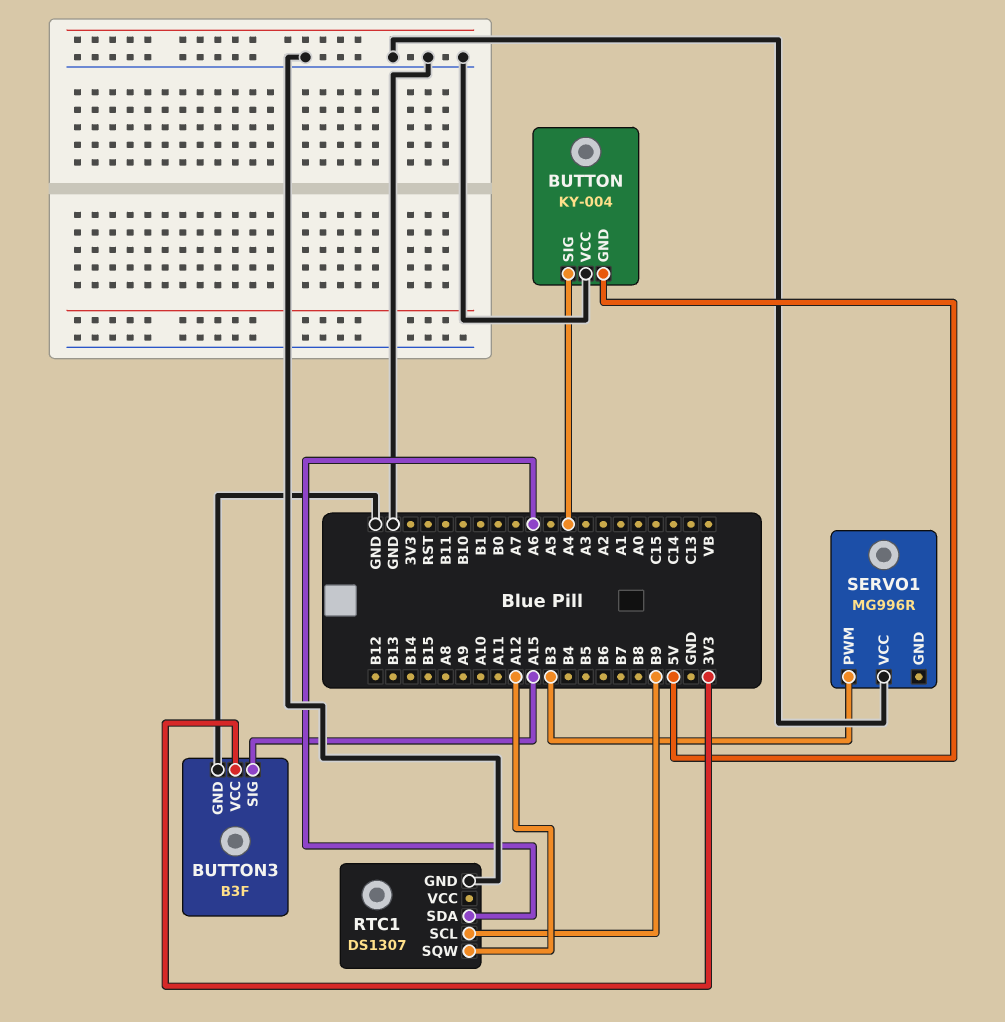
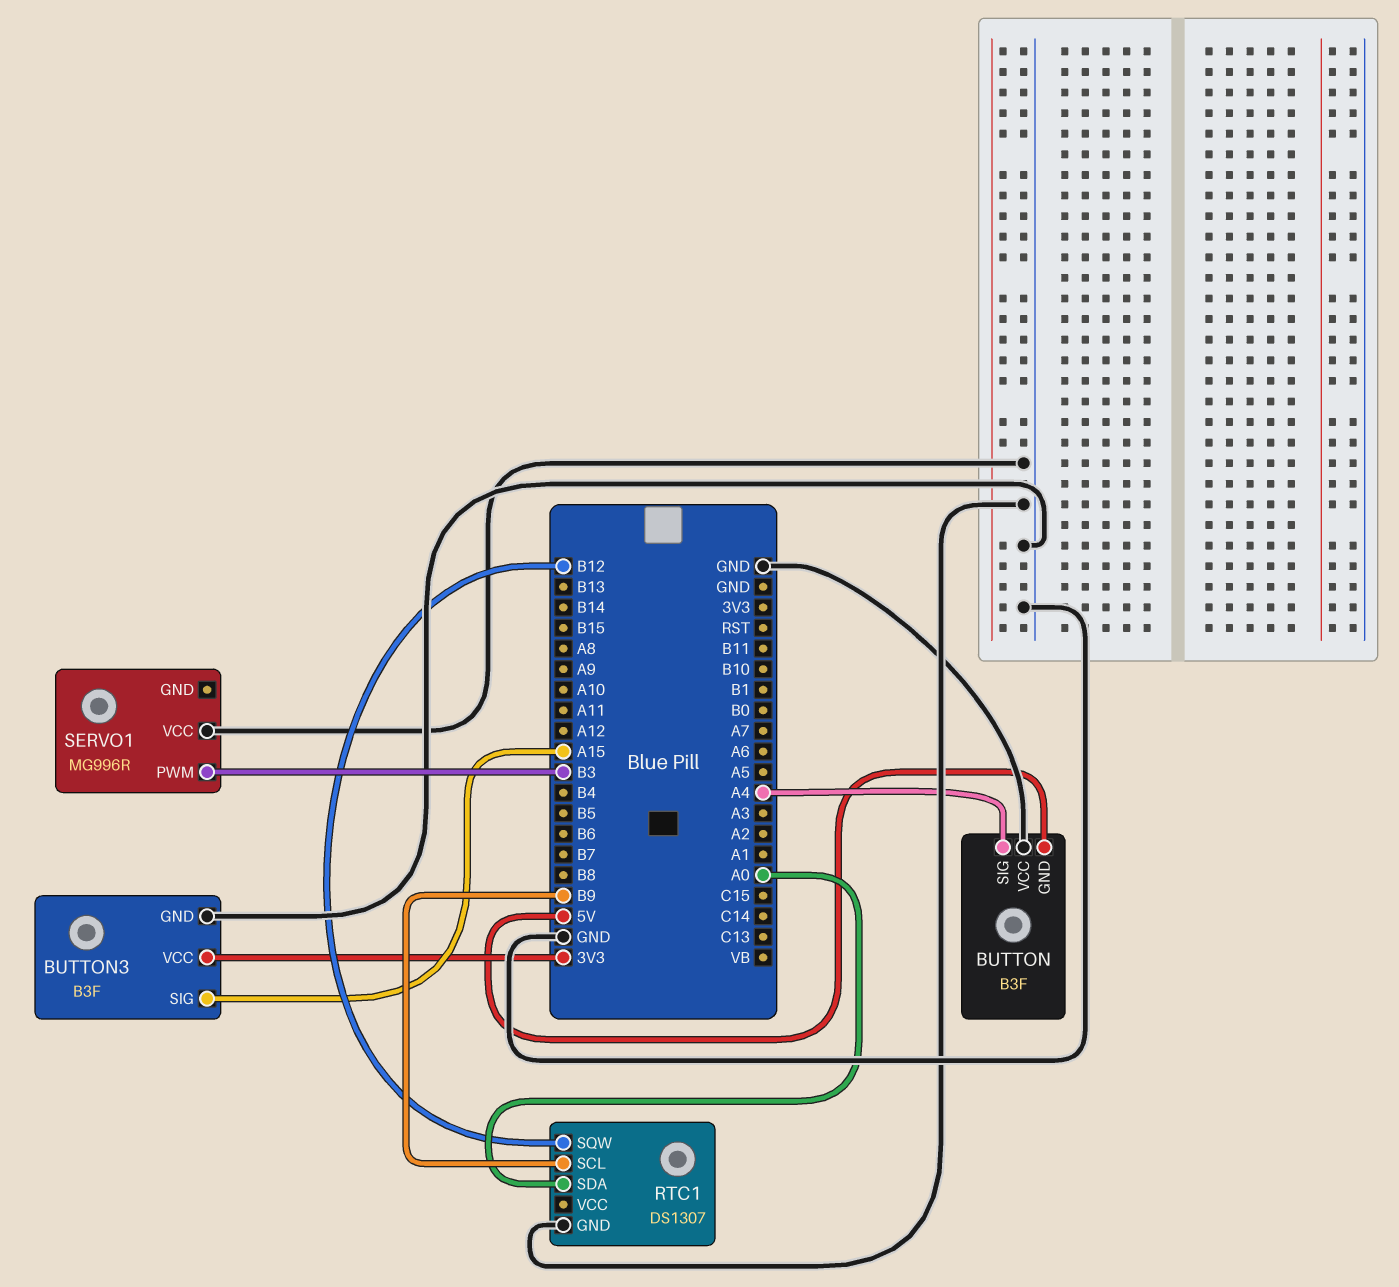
BUTTON: KY-004 -> B3F
RTC1 pin SDA: A6 -> A0
RTC1 pin SQW: A12 -> B12

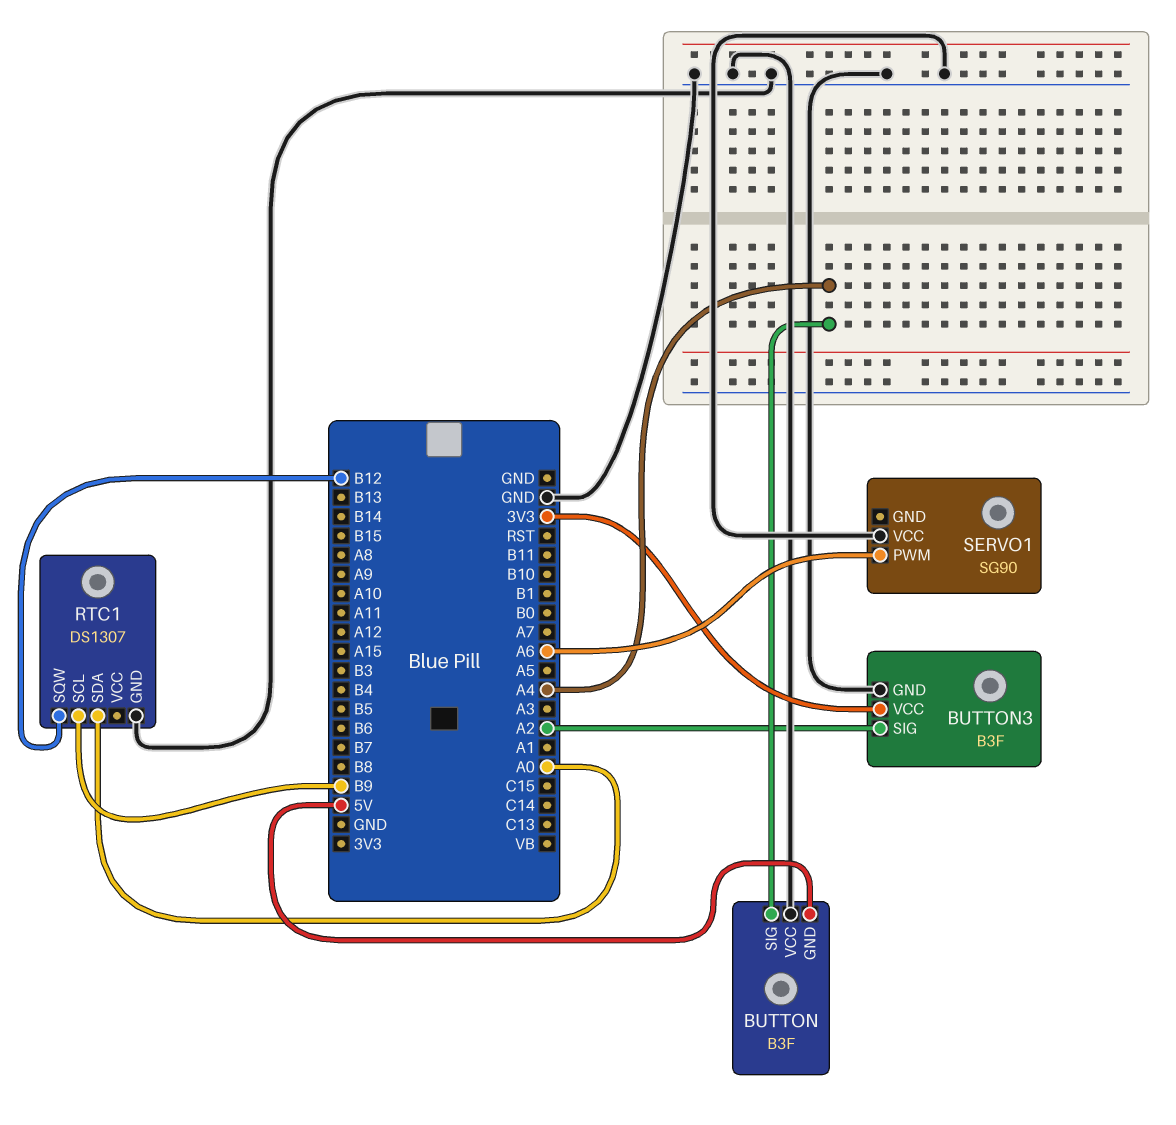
BUTTON3 pin SIG: A15 -> A2
SERVO1: MG996R -> SG90
SERVO1 pin PWM: B3 -> A6

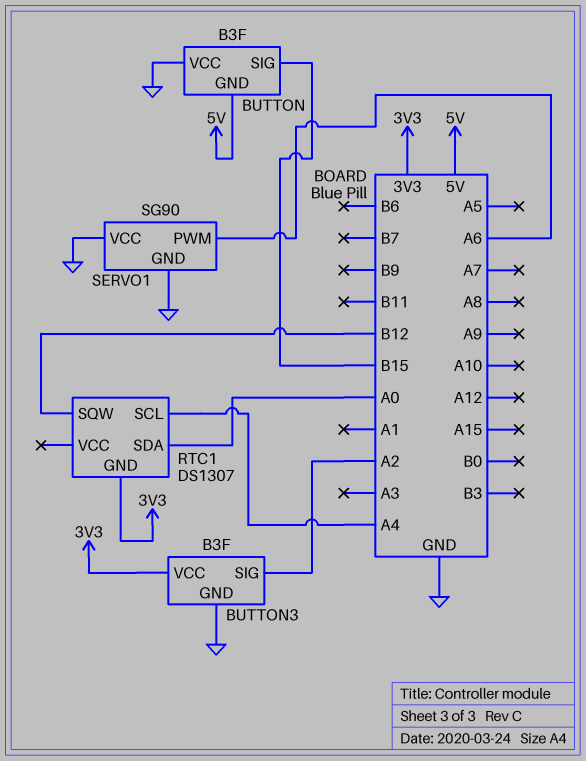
BUTTON pin SIG: A4 -> B15
RTC1 pin GND: GND -> 3V3
RTC1 pin SCL: B9 -> A4
SERVO1 pin GND: none -> GND

